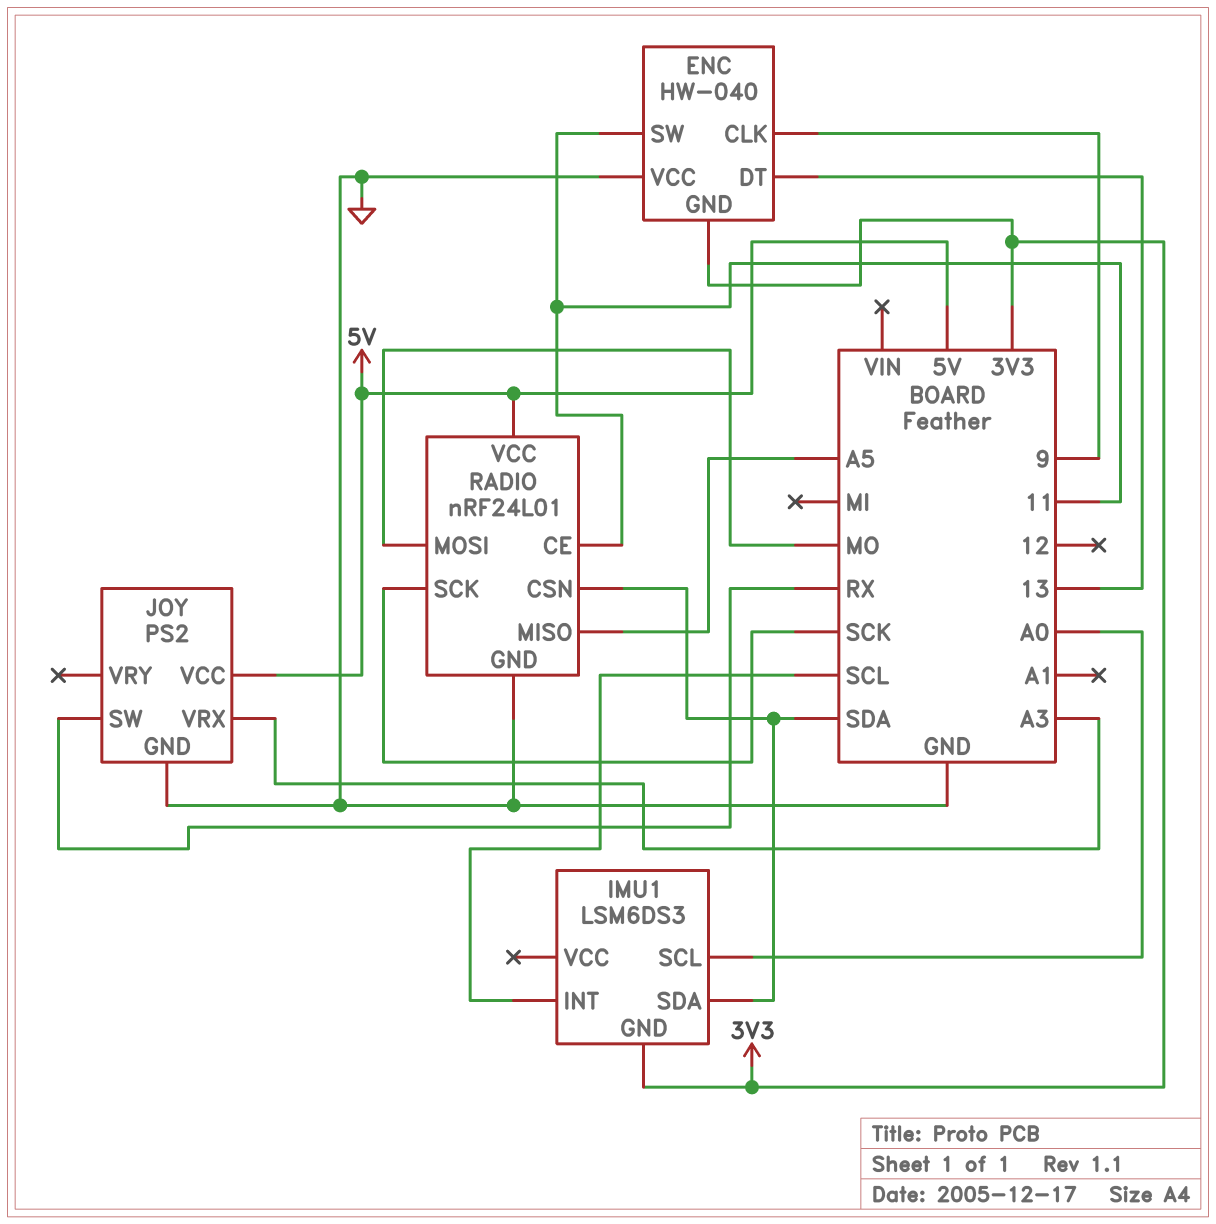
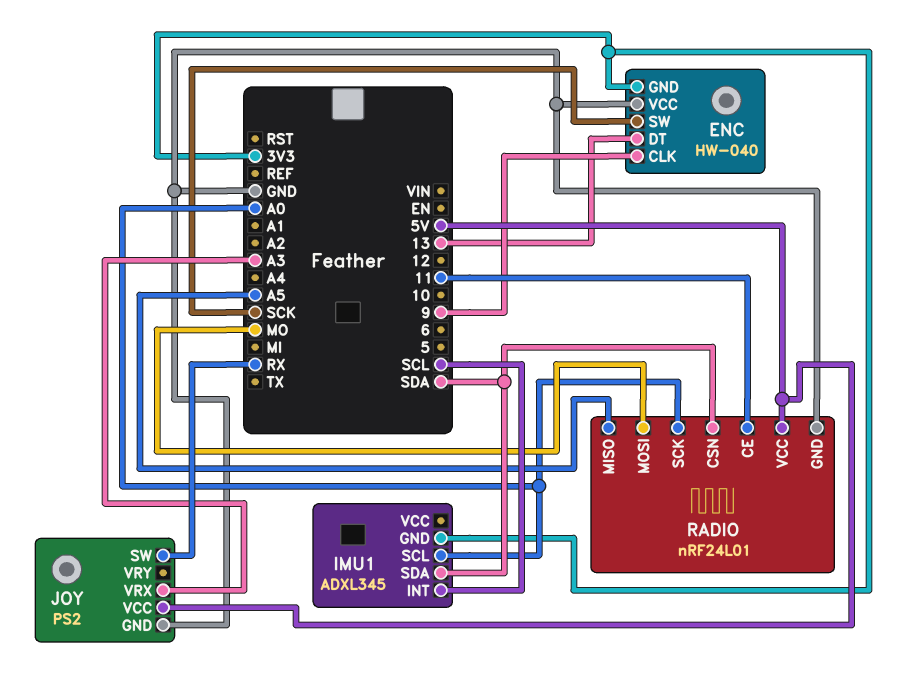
ENC pin SW: 11 -> SCK
IMU1: LSM6DS3 -> ADXL345
RADIO pin SCK: SCK -> A0

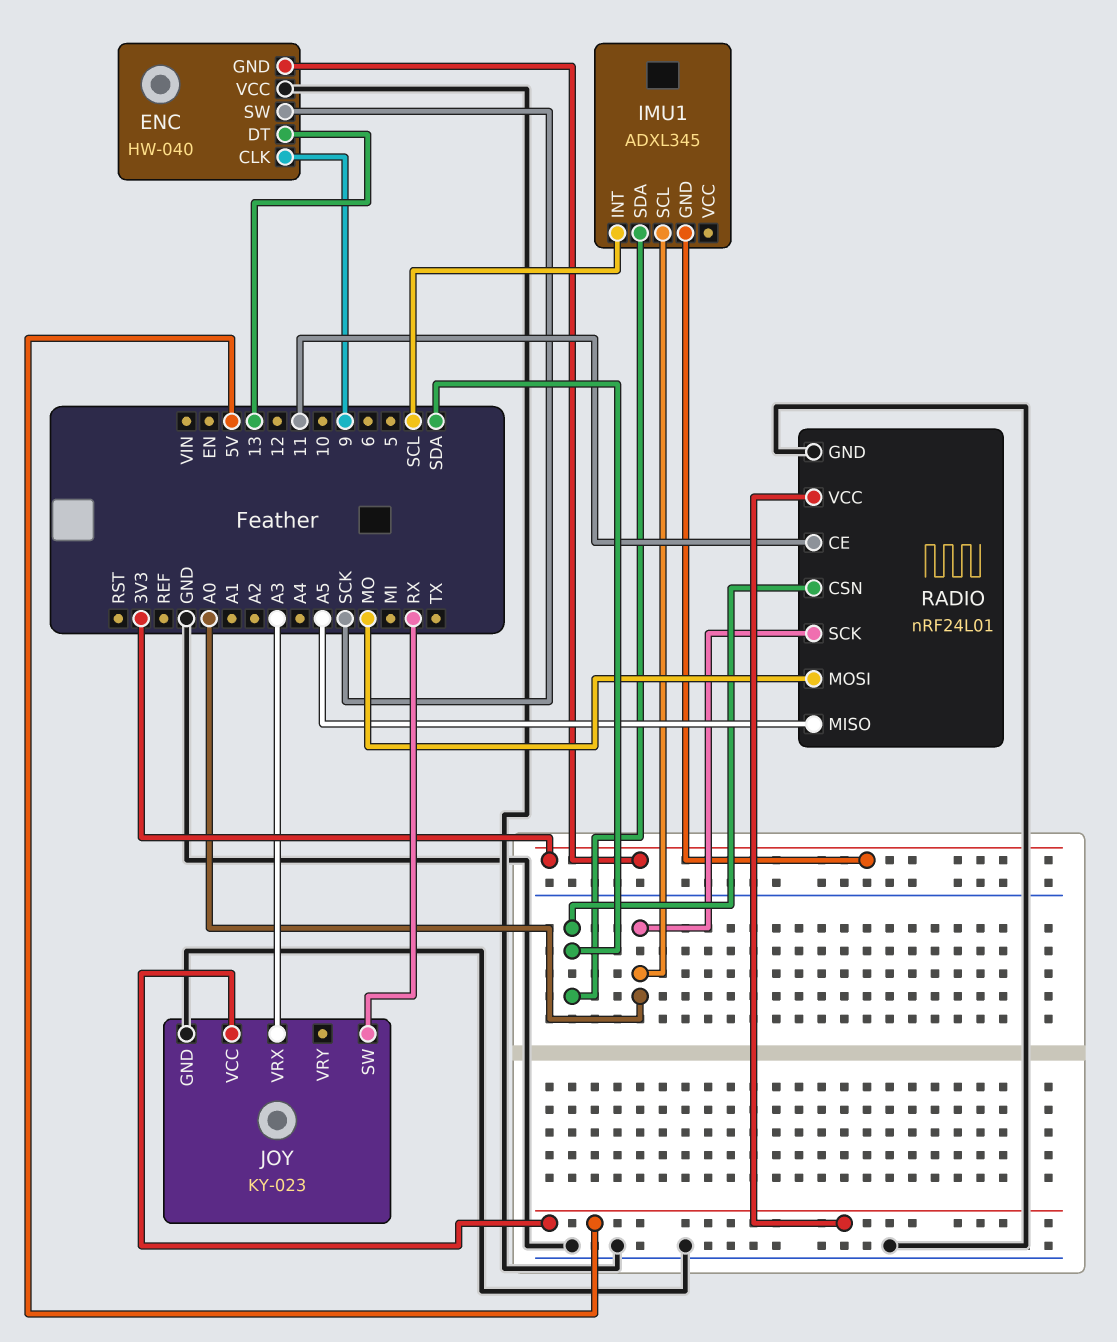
JOY: PS2 -> KY-023

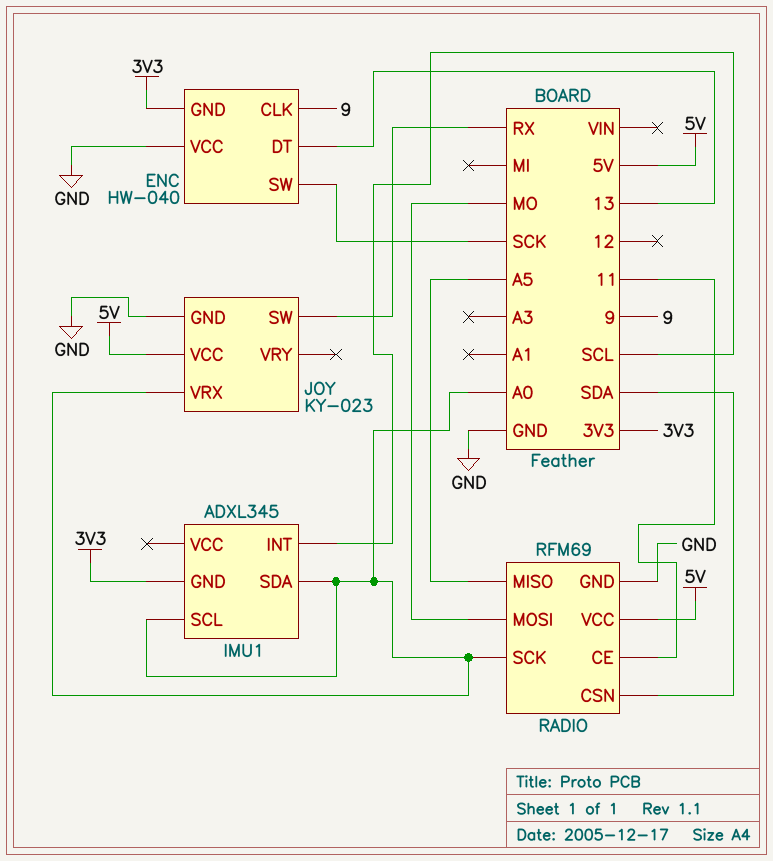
IMU1 pin SDA: SDA -> A0
JOY pin VRX: A3 -> A0
RADIO: nRF24L01 -> RFM69

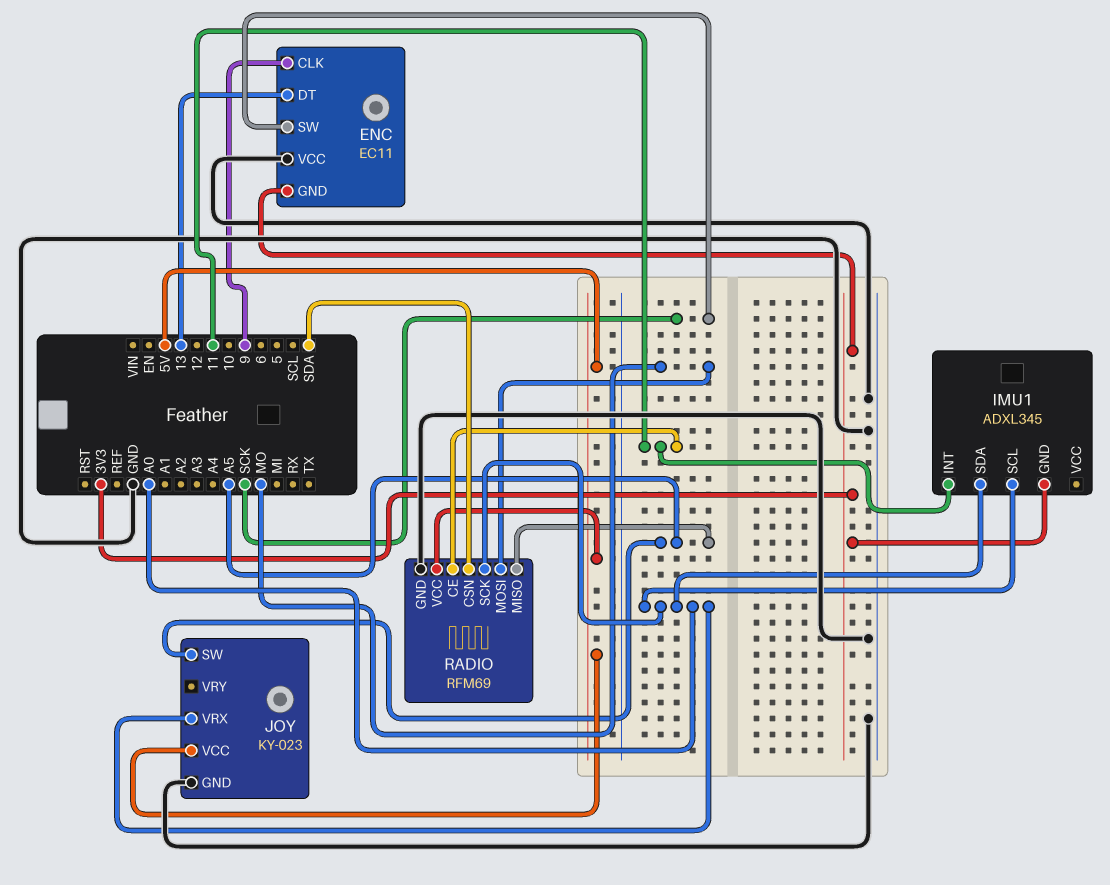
ENC: HW-040 -> EC11
IMU1 pin INT: SCL -> 11
JOY pin SW: RX -> A5

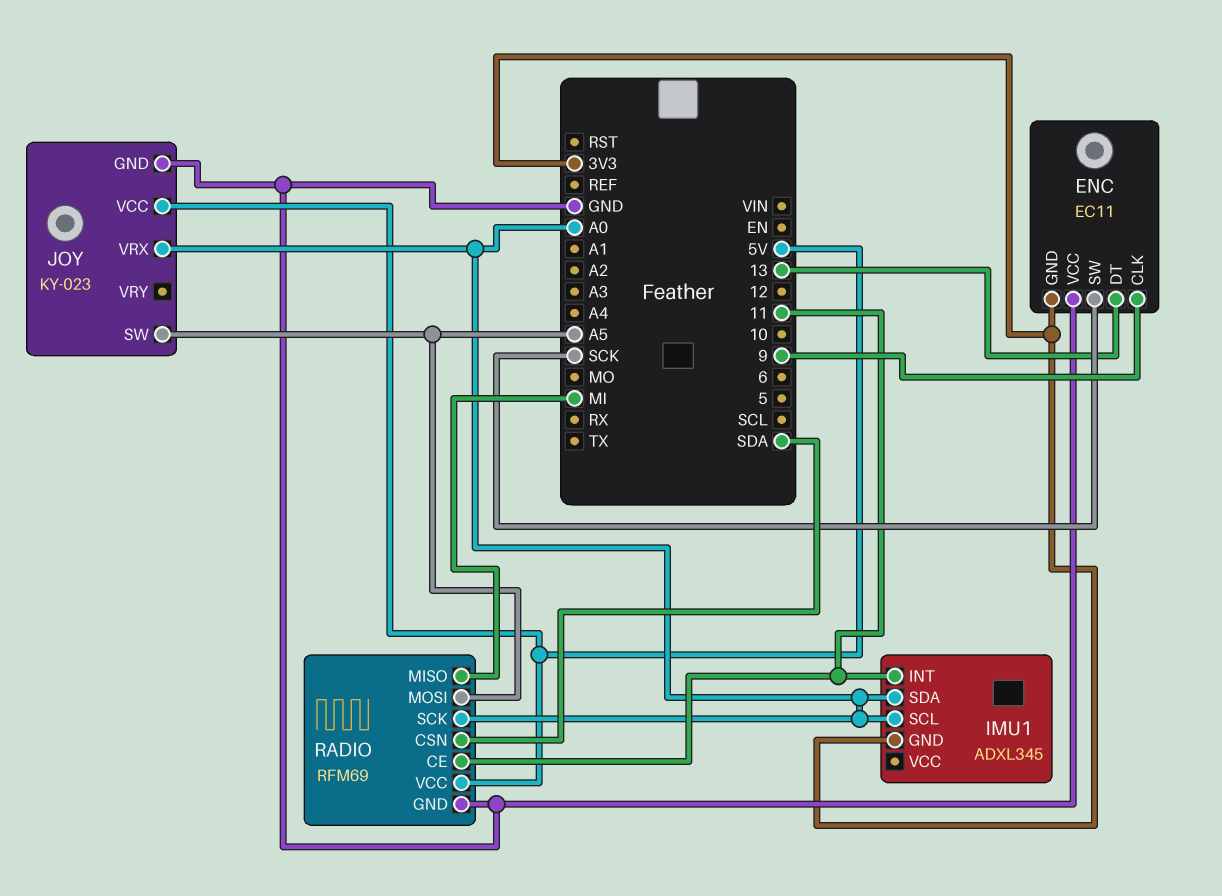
RADIO pin MISO: A5 -> MI
RADIO pin MOSI: MO -> A5

